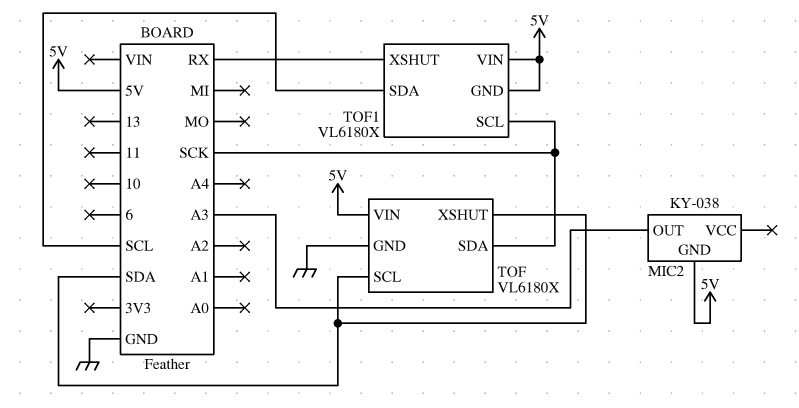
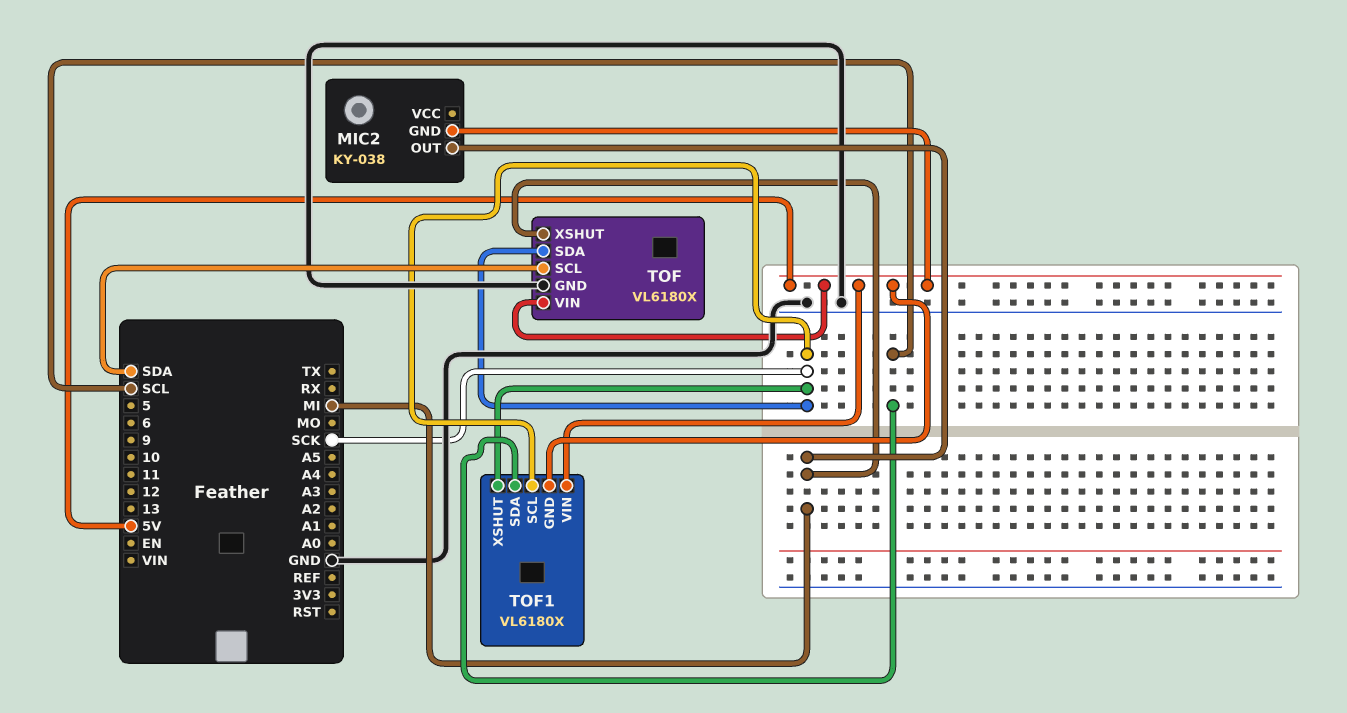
MIC2 pin OUT: A3 -> MI
TOF pin XSHUT: SDA -> MI
TOF1 pin XSHUT: RX -> SCK

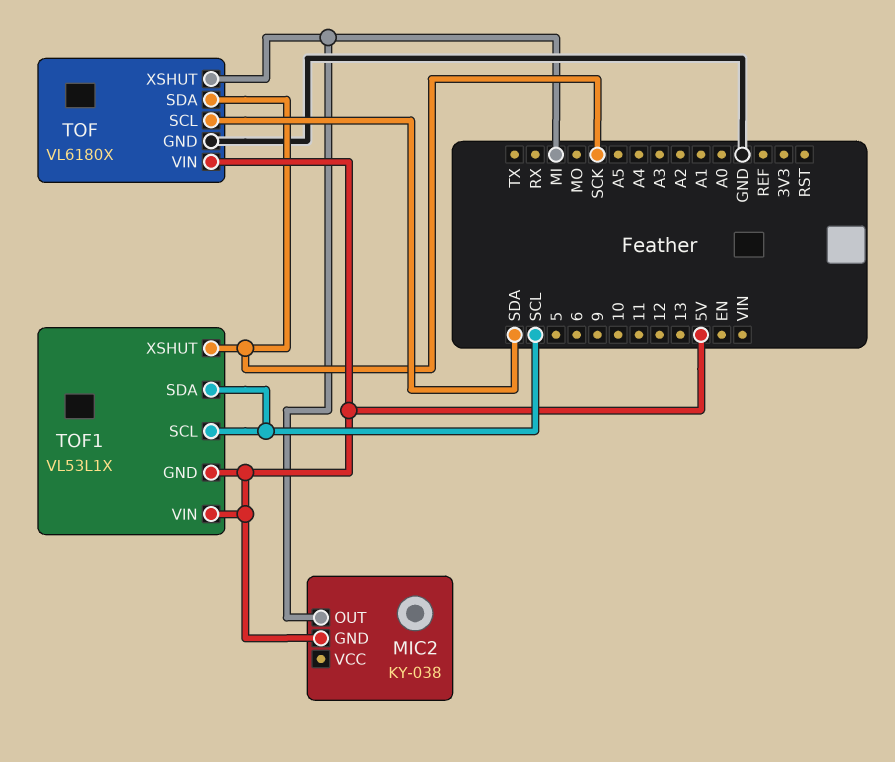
TOF1: VL6180X -> VL53L1X
TOF1 pin SCL: SCK -> SCL

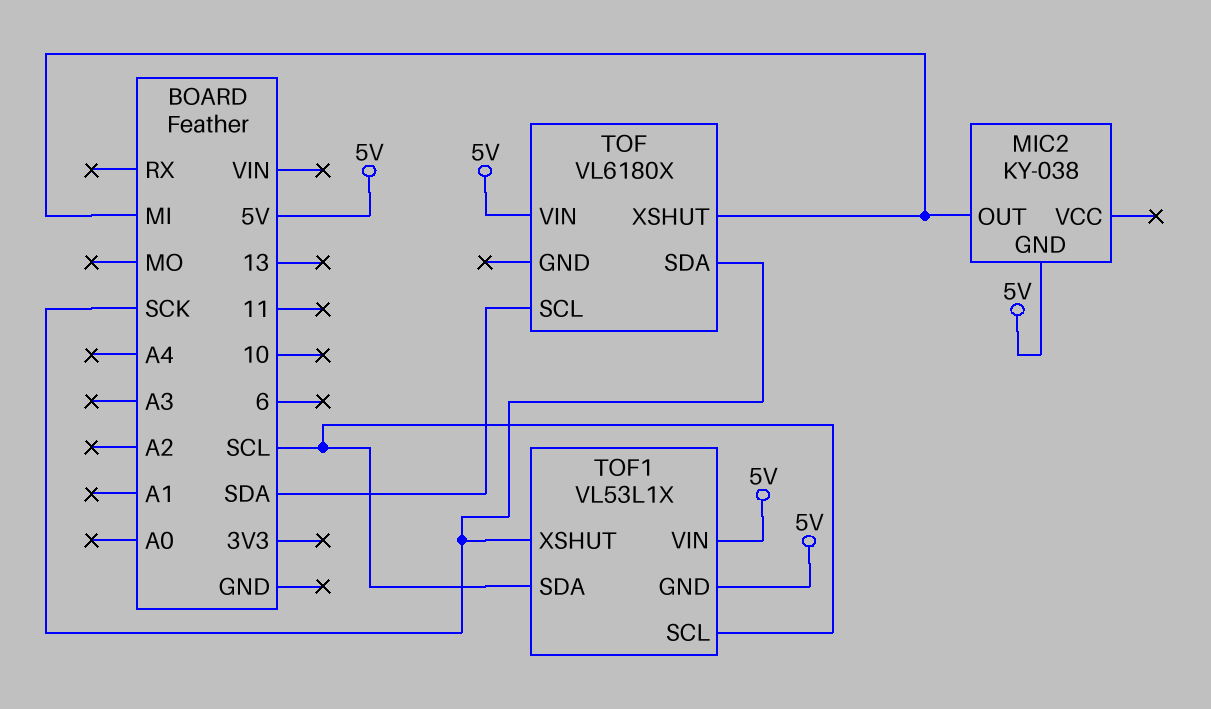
TOF pin GND: GND -> none

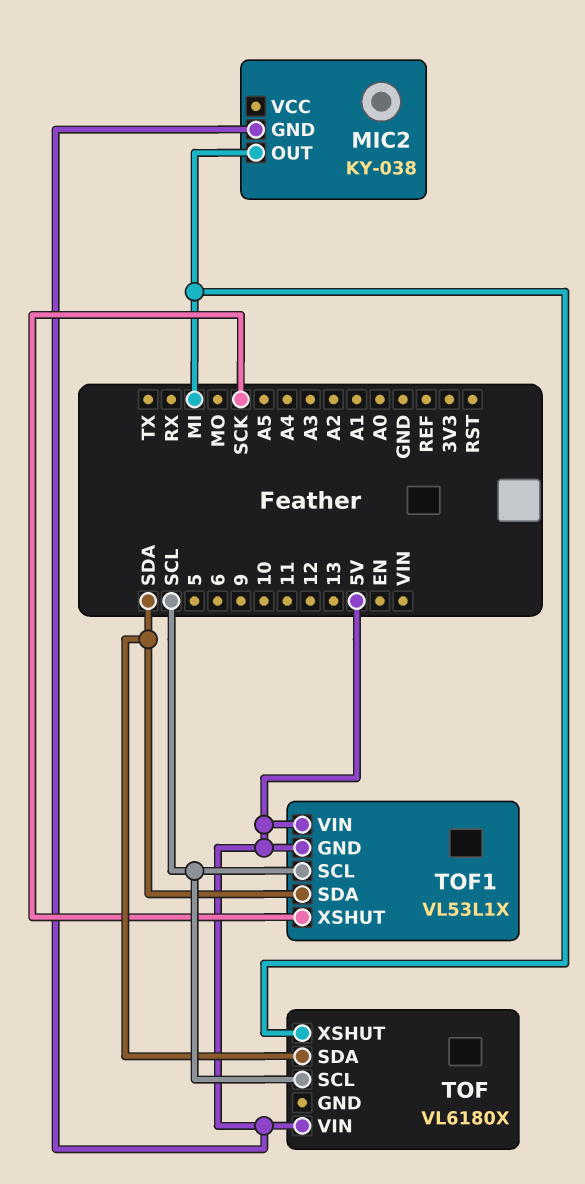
TOF pin SCL: SDA -> SCL
TOF pin SDA: SCK -> SDA
TOF1 pin SDA: SCL -> SDA

